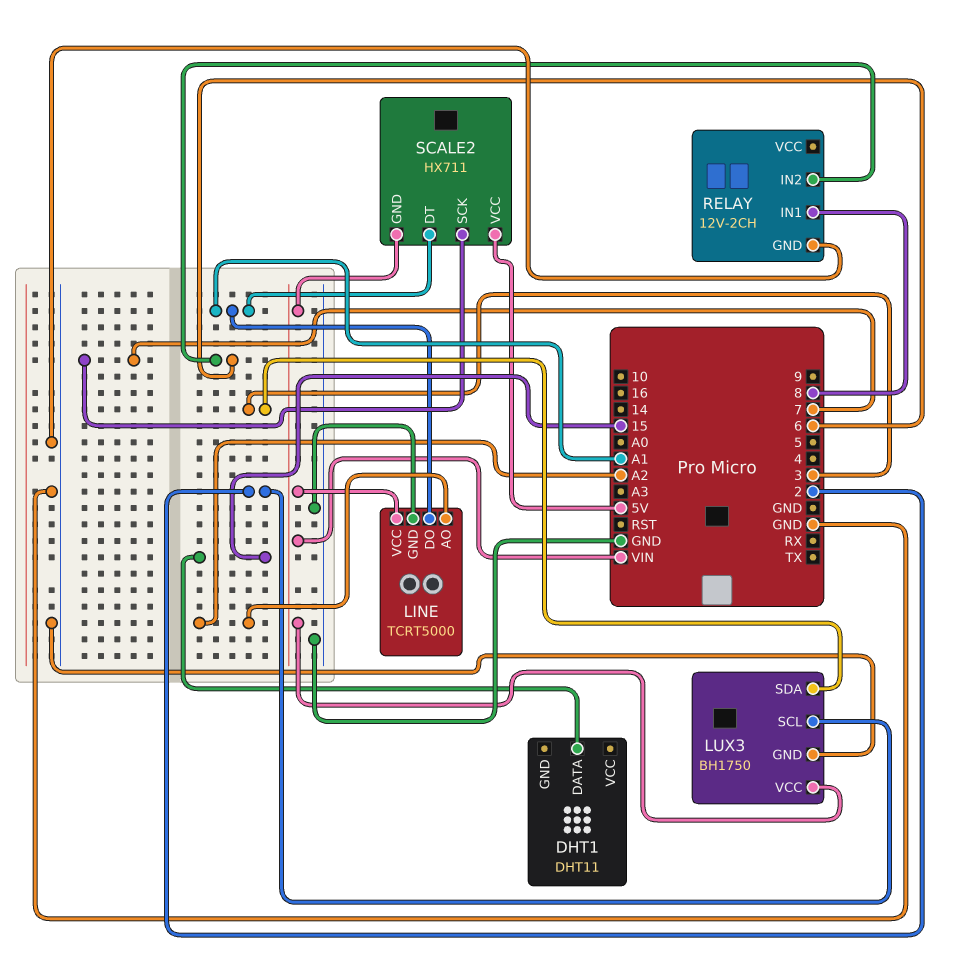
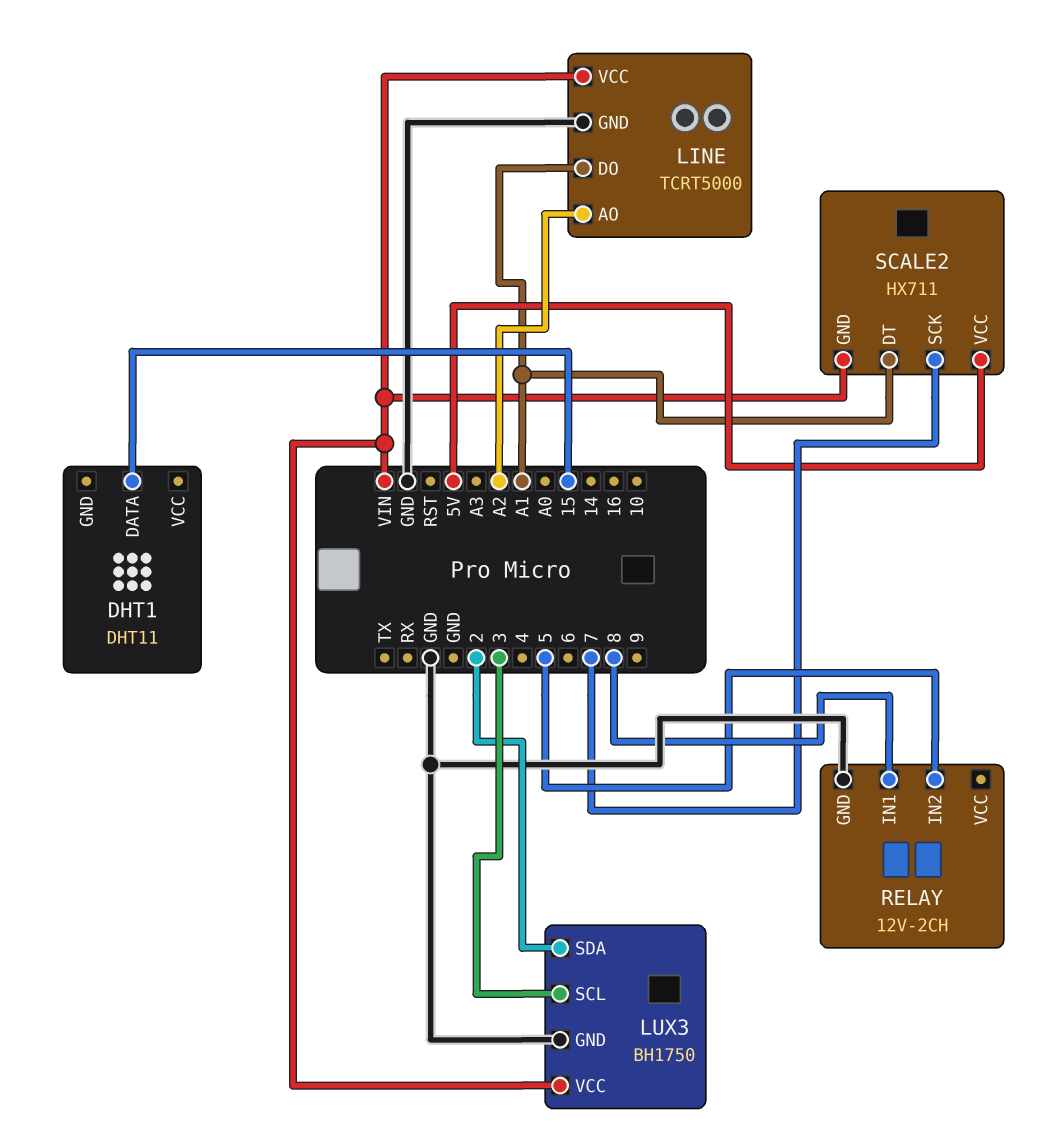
LUX3 pin SCL: 2 -> 3
LUX3 pin SDA: 3 -> 2
RELAY pin IN2: 6 -> 5

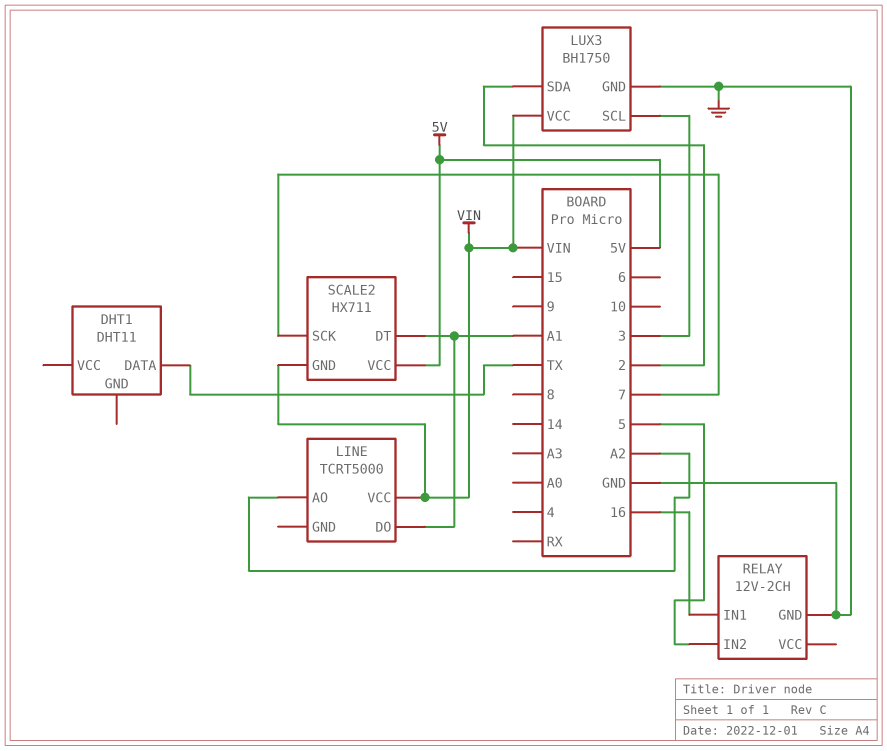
DHT1 pin DATA: 15 -> TX
LINE pin GND: GND -> none
RELAY pin IN1: 8 -> 16

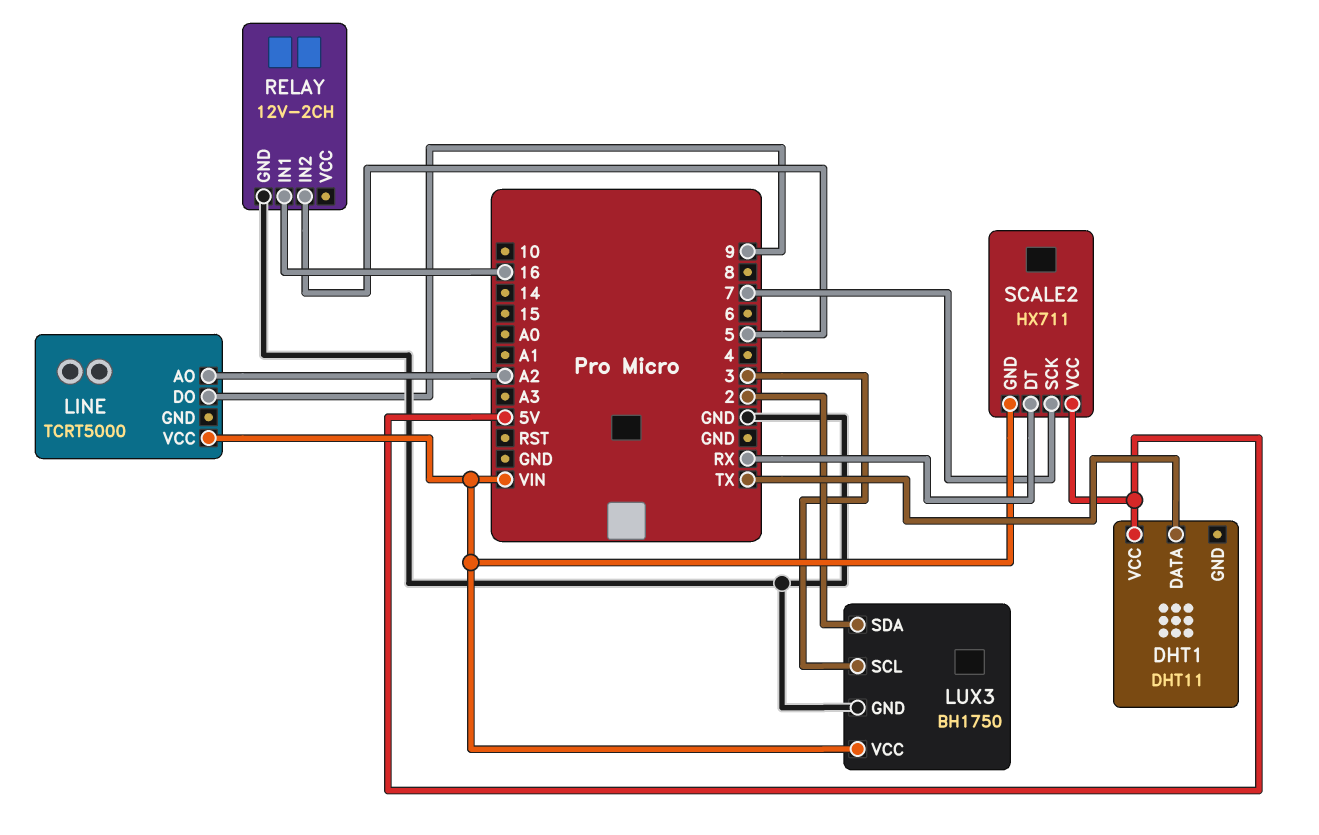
DHT1 pin VCC: none -> 5V
LINE pin DO: A1 -> 9
SCALE2 pin DT: A1 -> RX

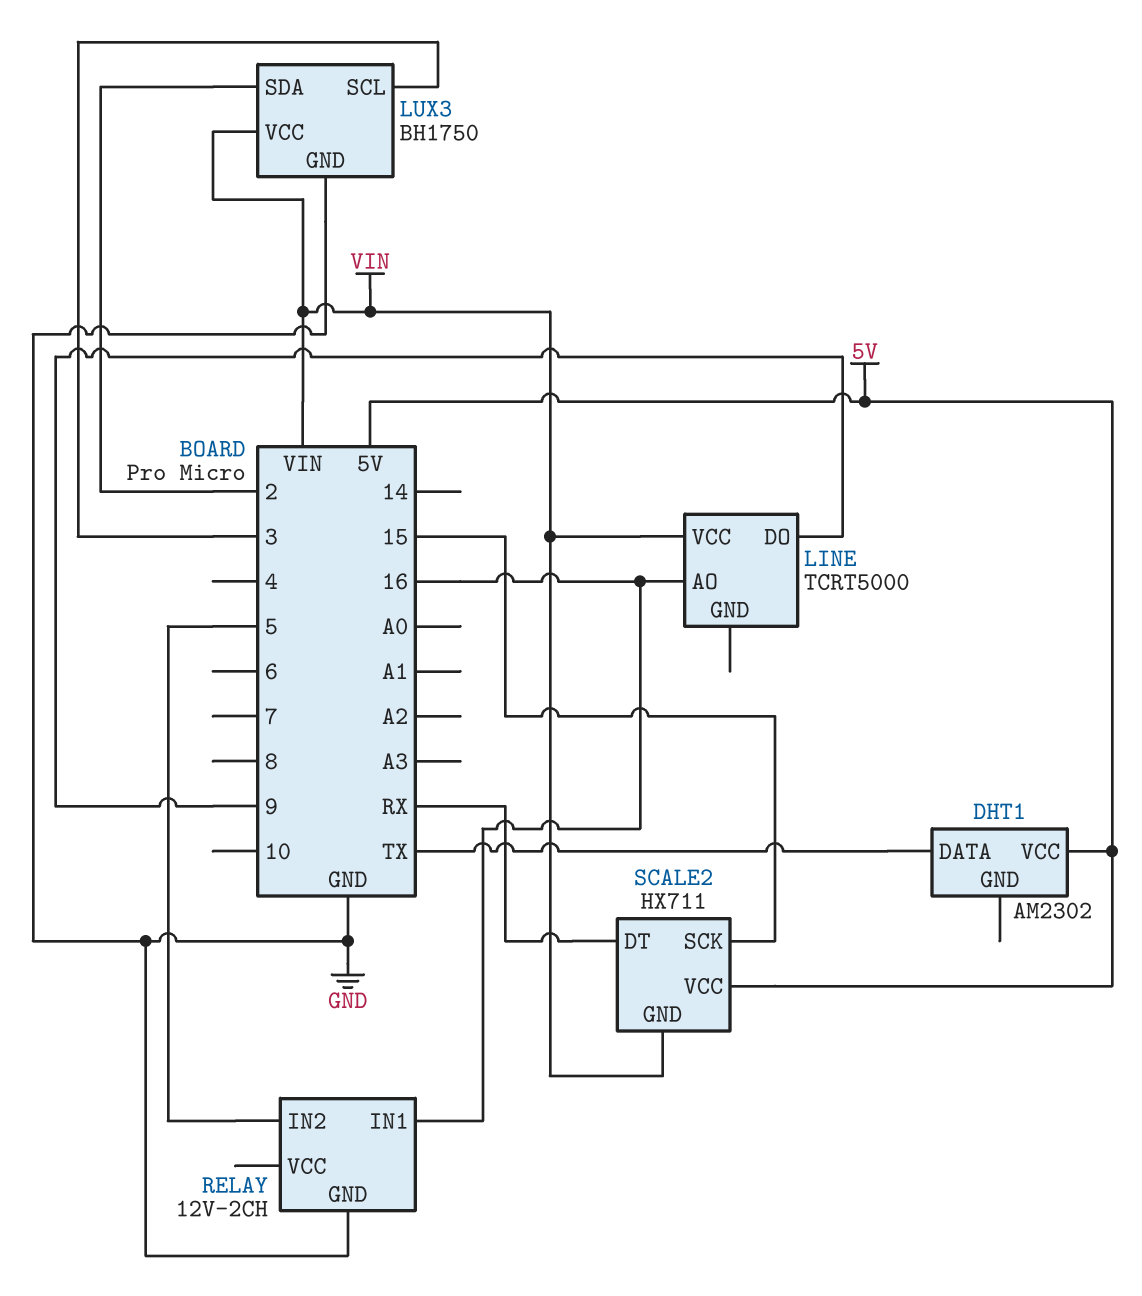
DHT1: DHT11 -> AM2302
LINE pin AO: A2 -> 16
SCALE2 pin SCK: 7 -> 15

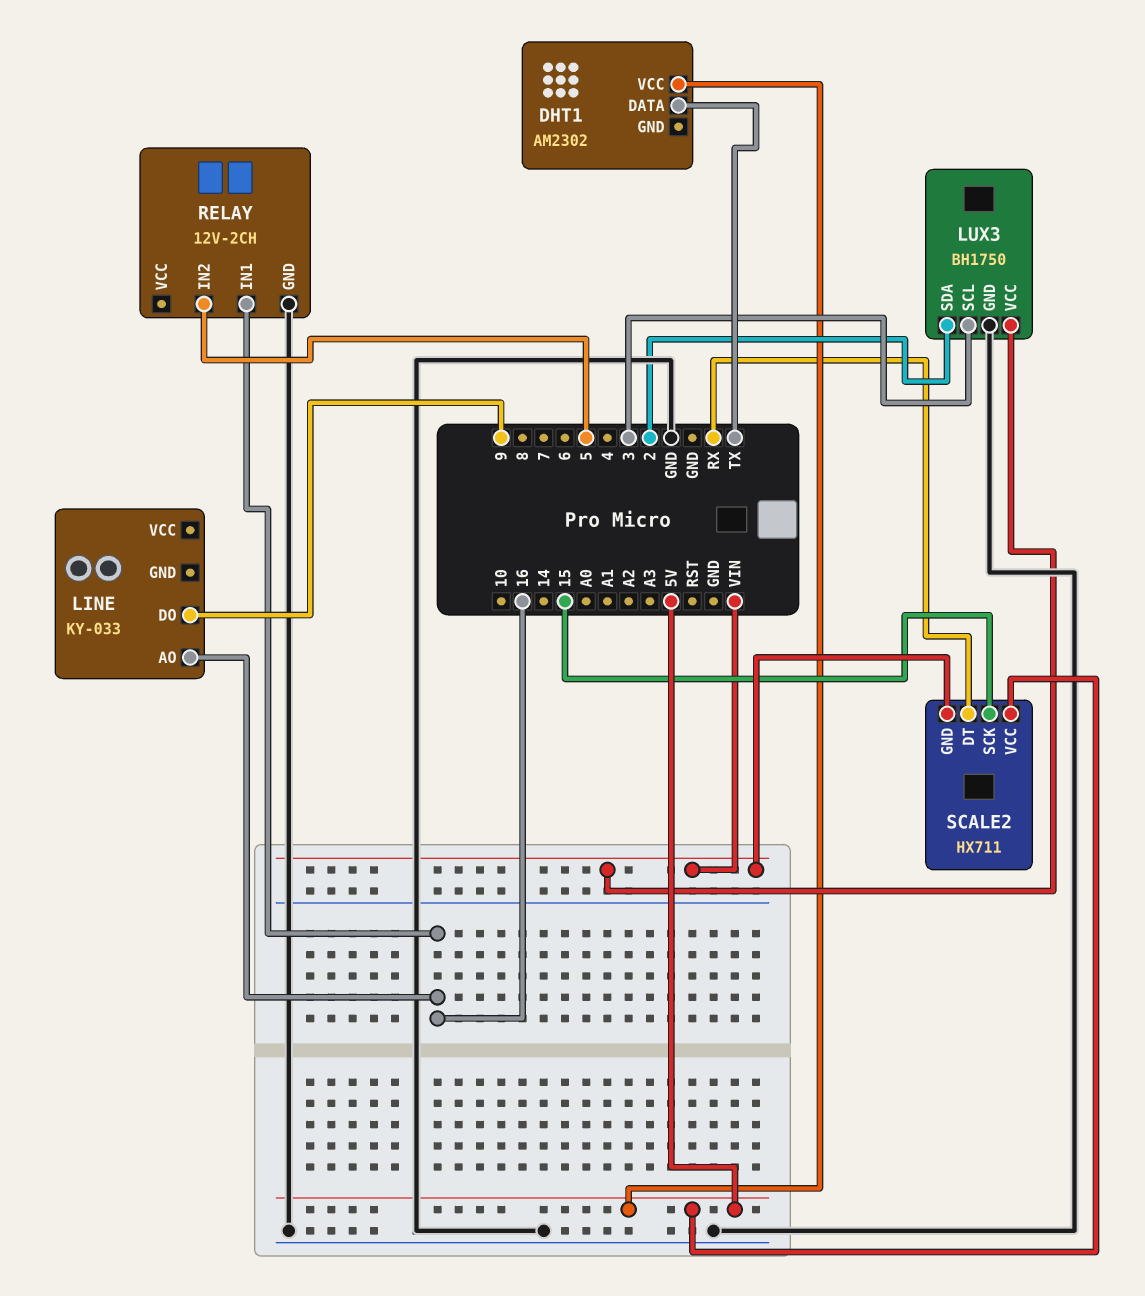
LINE: TCRT5000 -> KY-033
LINE pin VCC: VIN -> none

